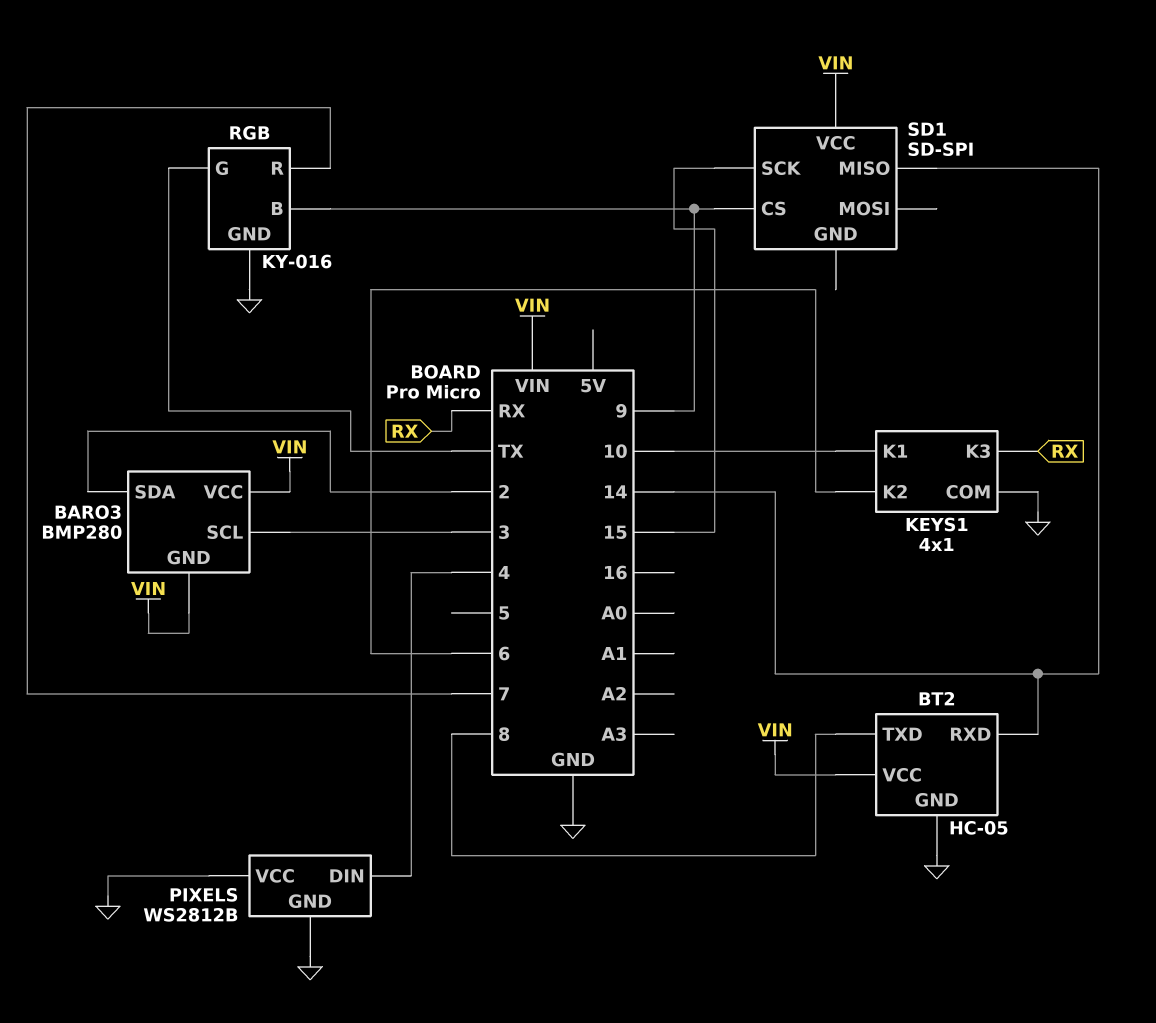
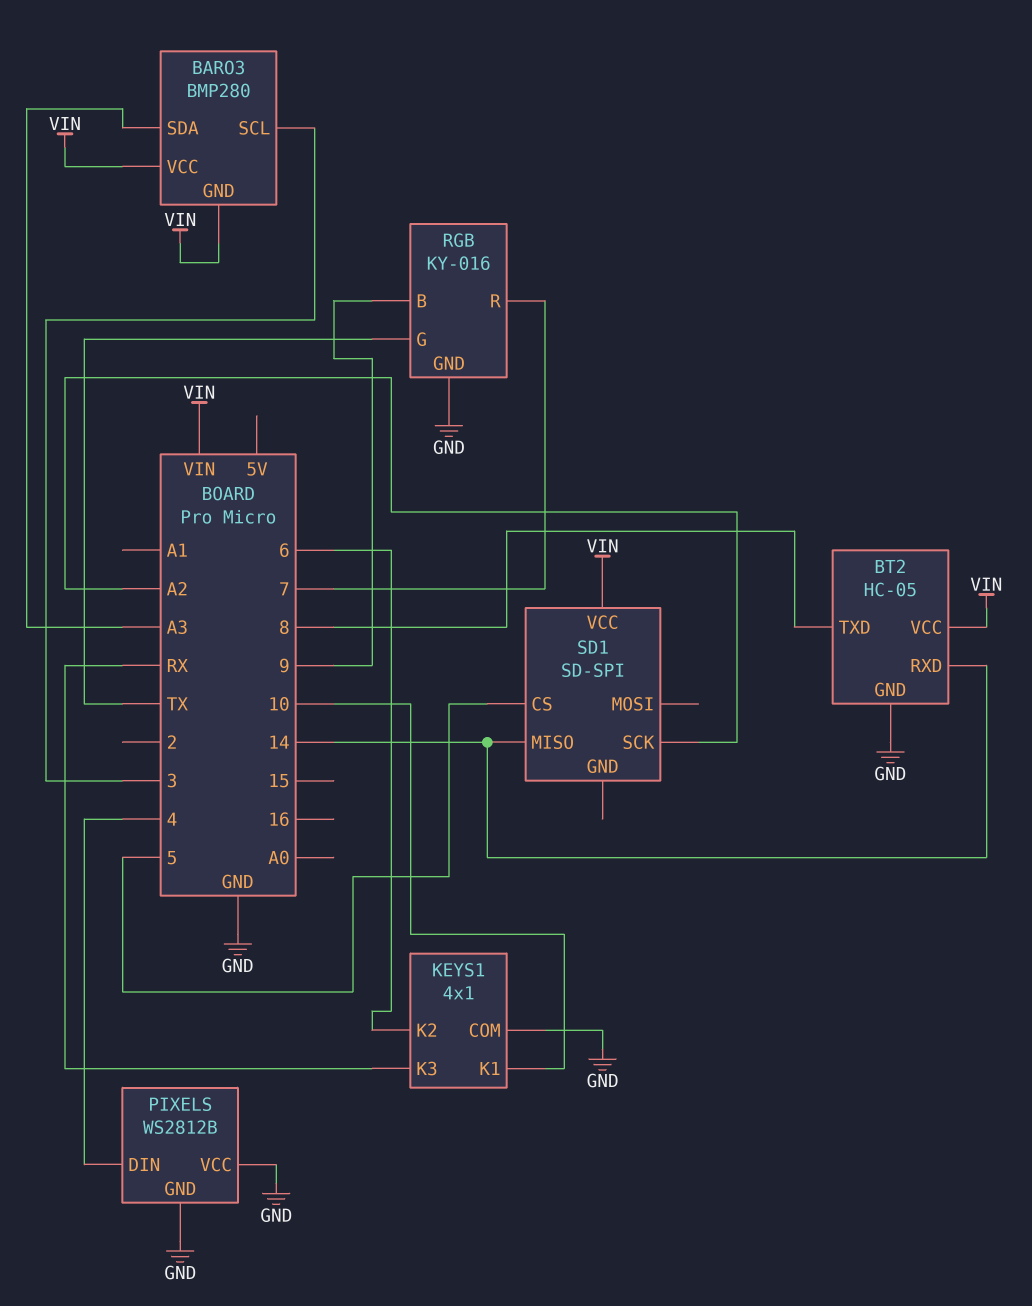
BARO3 pin SDA: 2 -> A3
SD1 pin CS: 9 -> 5
SD1 pin SCK: 15 -> A2

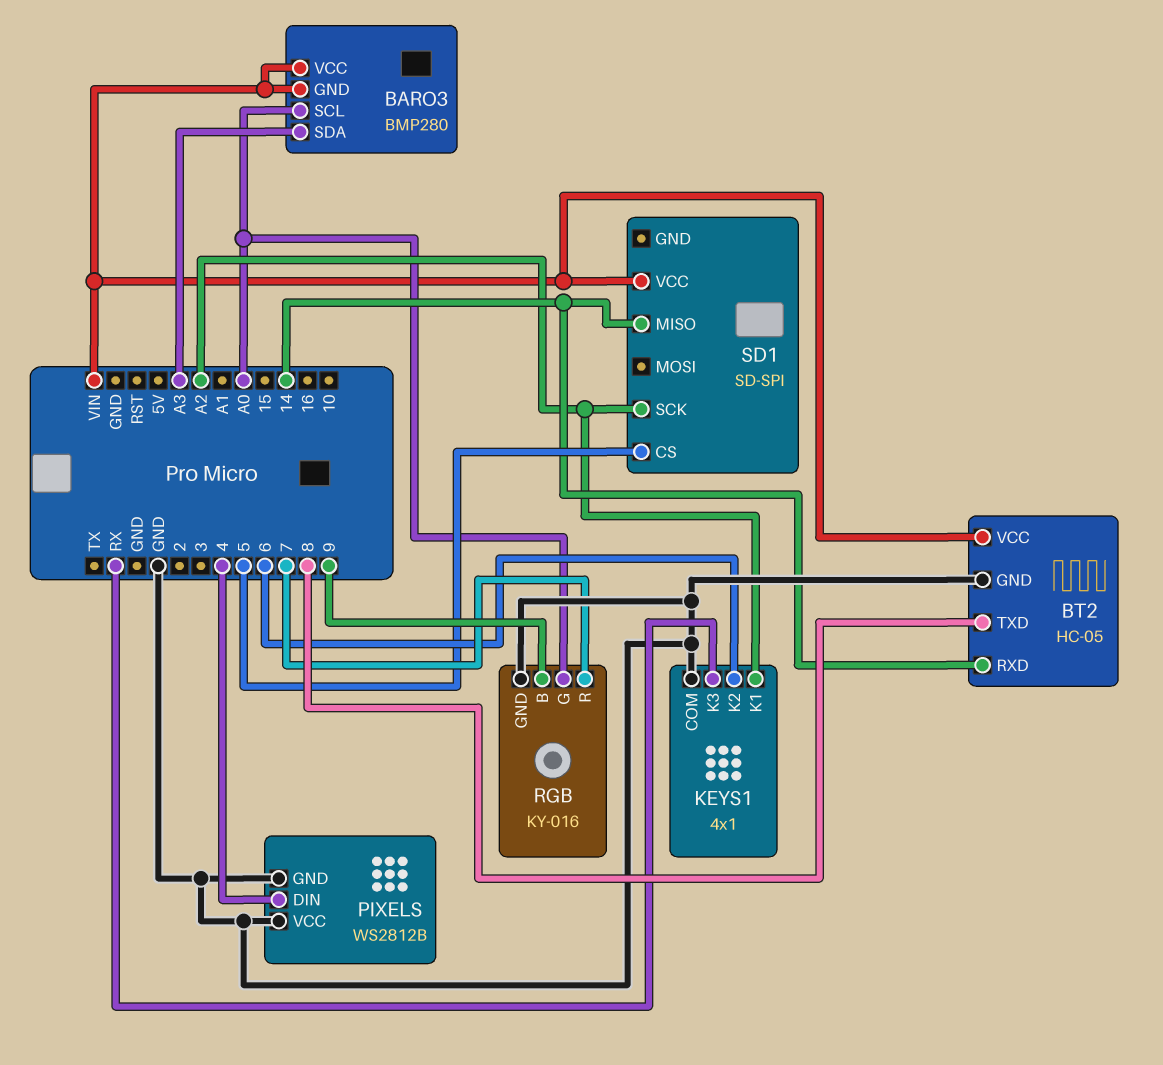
BARO3 pin SCL: 3 -> A0
KEYS1 pin K1: 10 -> A2
RGB pin G: TX -> A0

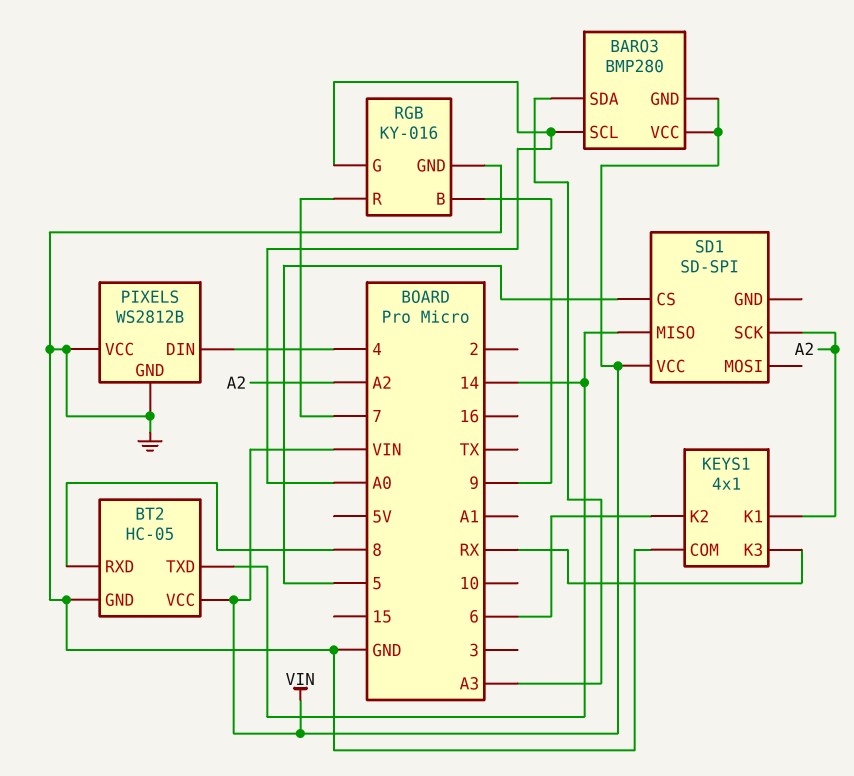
BT2 pin RXD: 14 -> 8
BT2 pin TXD: 8 -> 14

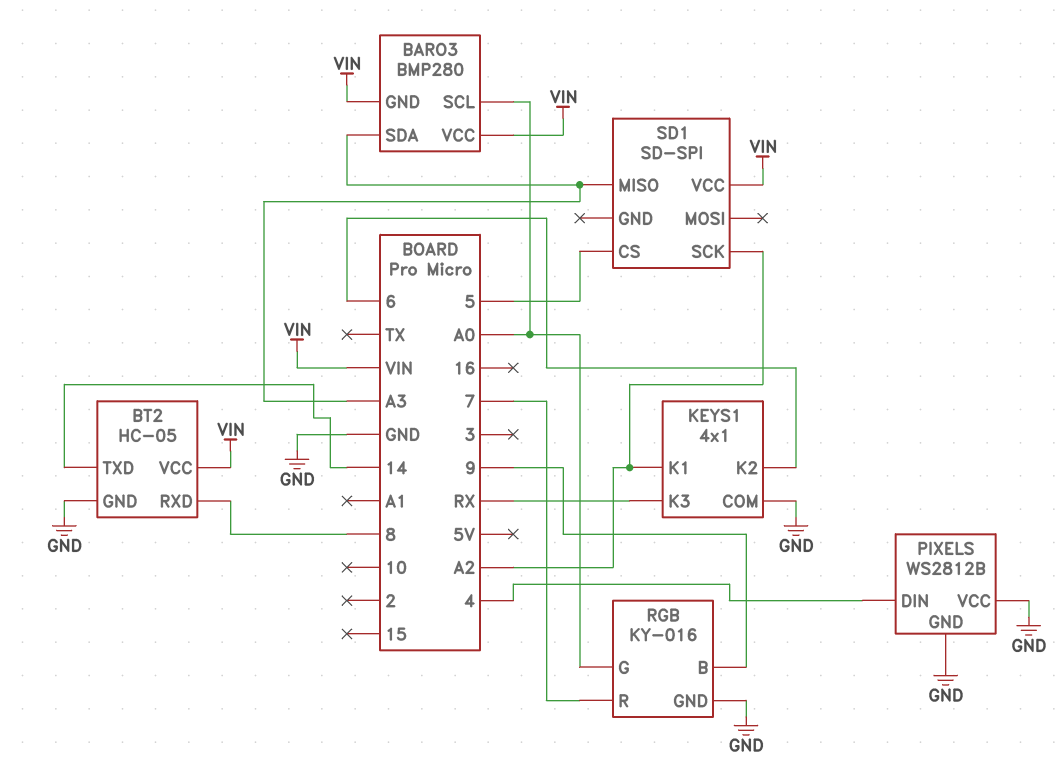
SD1 pin MISO: 14 -> A3

